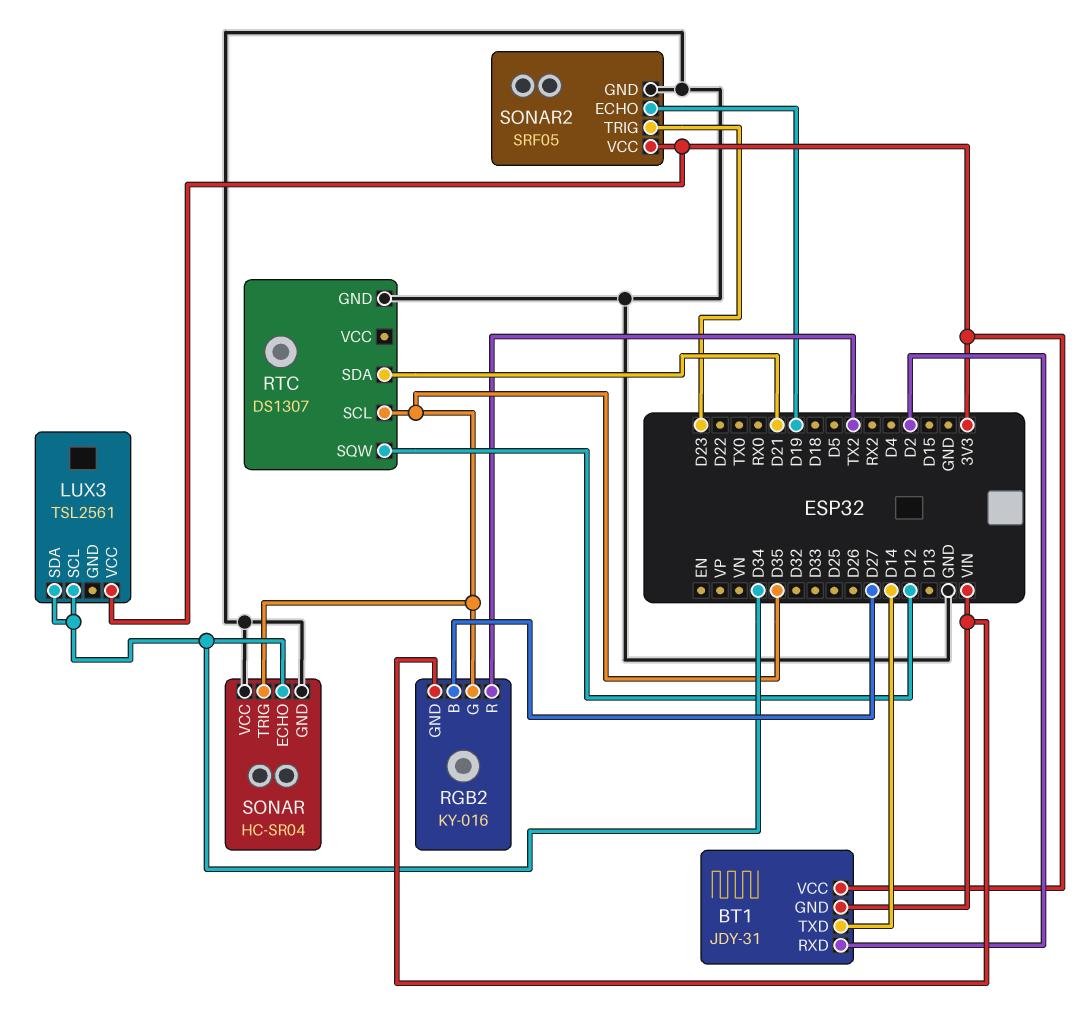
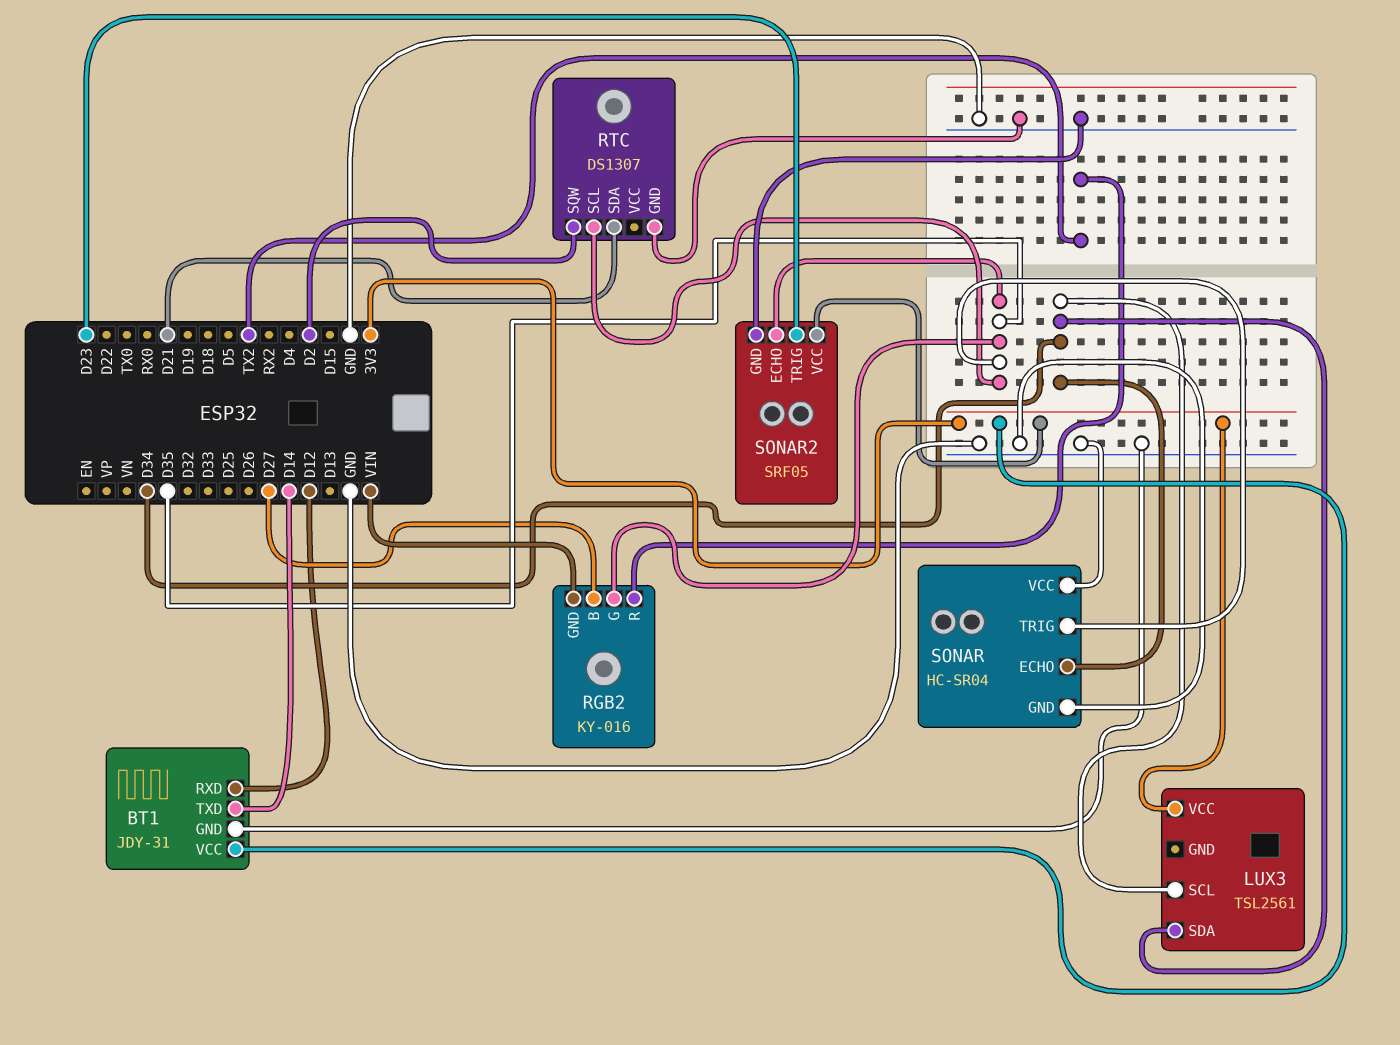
BT1 pin GND: VIN -> GND
BT1 pin RXD: D2 -> D12
RTC pin SQW: D12 -> D2
SONAR2 pin ECHO: D19 -> D35

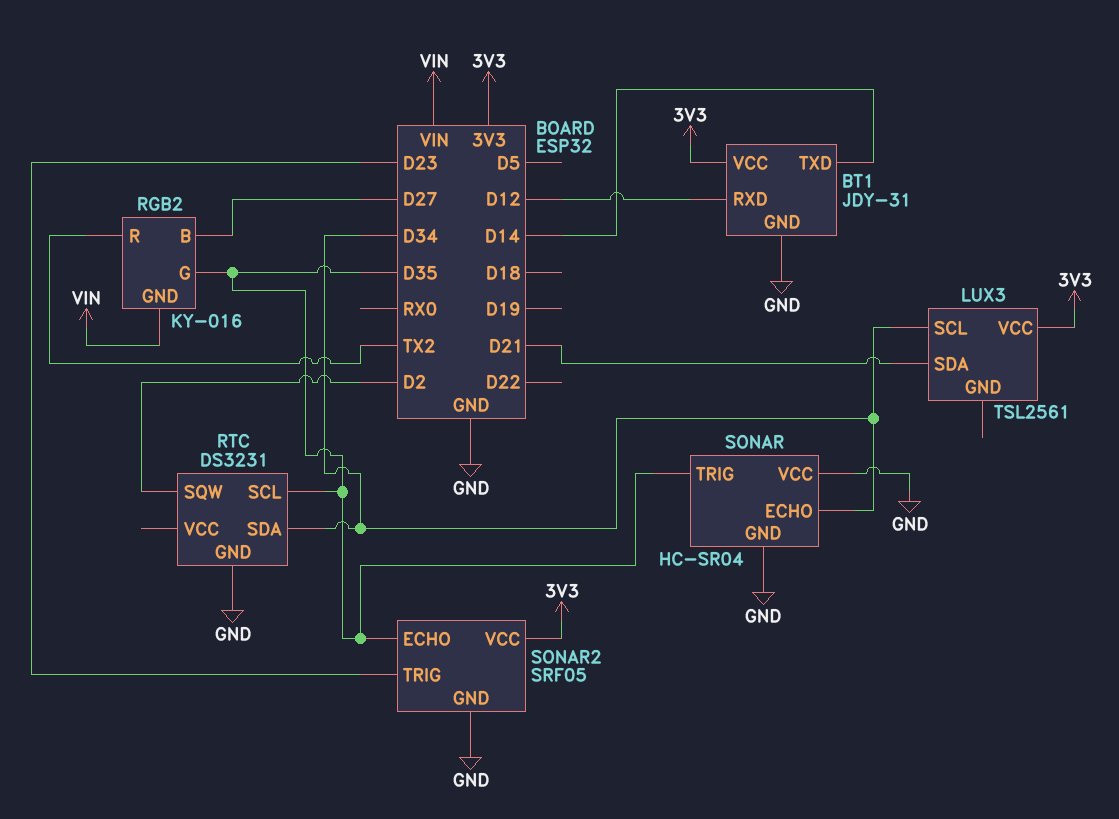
LUX3 pin SDA: D34 -> D21
RTC: DS1307 -> DS3231
RTC pin SDA: D21 -> D34

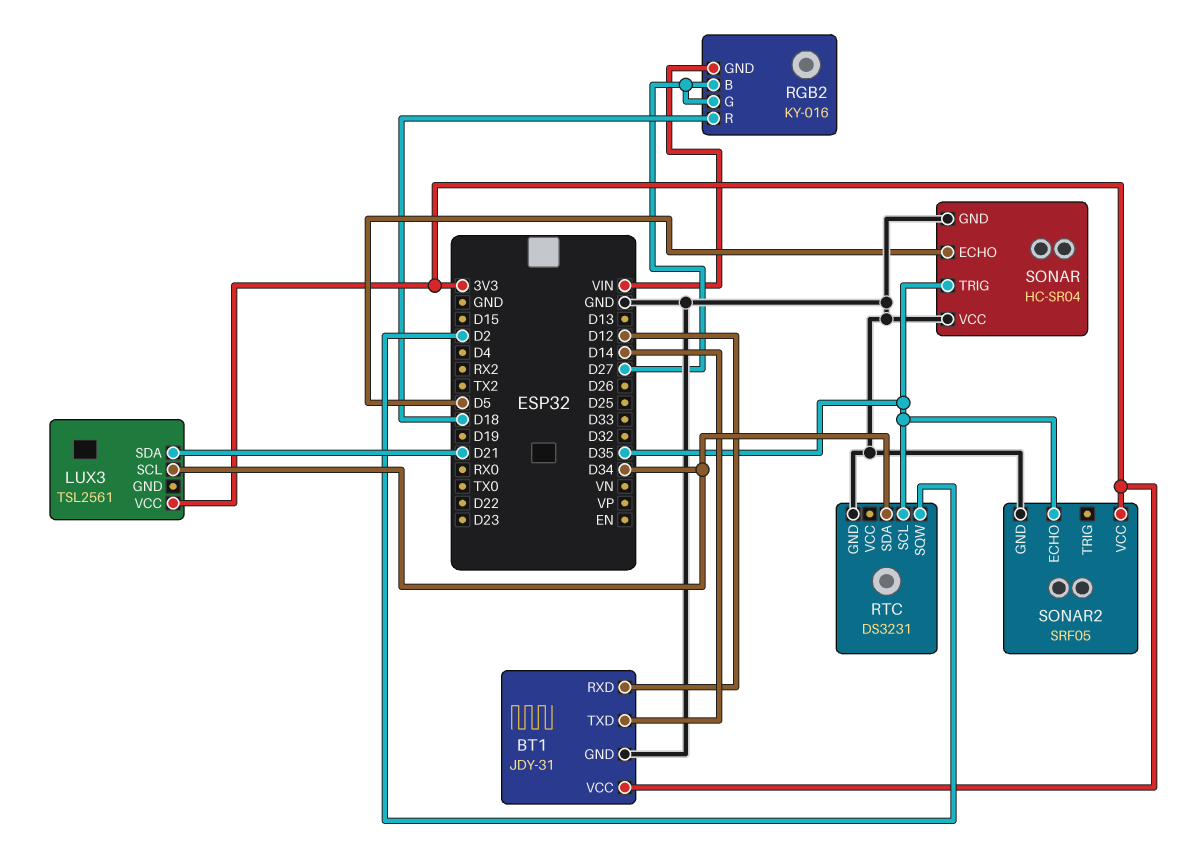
RGB2 pin G: D35 -> D27
RGB2 pin R: TX2 -> D18
SONAR pin ECHO: D34 -> D5
SONAR2 pin TRIG: D23 -> none

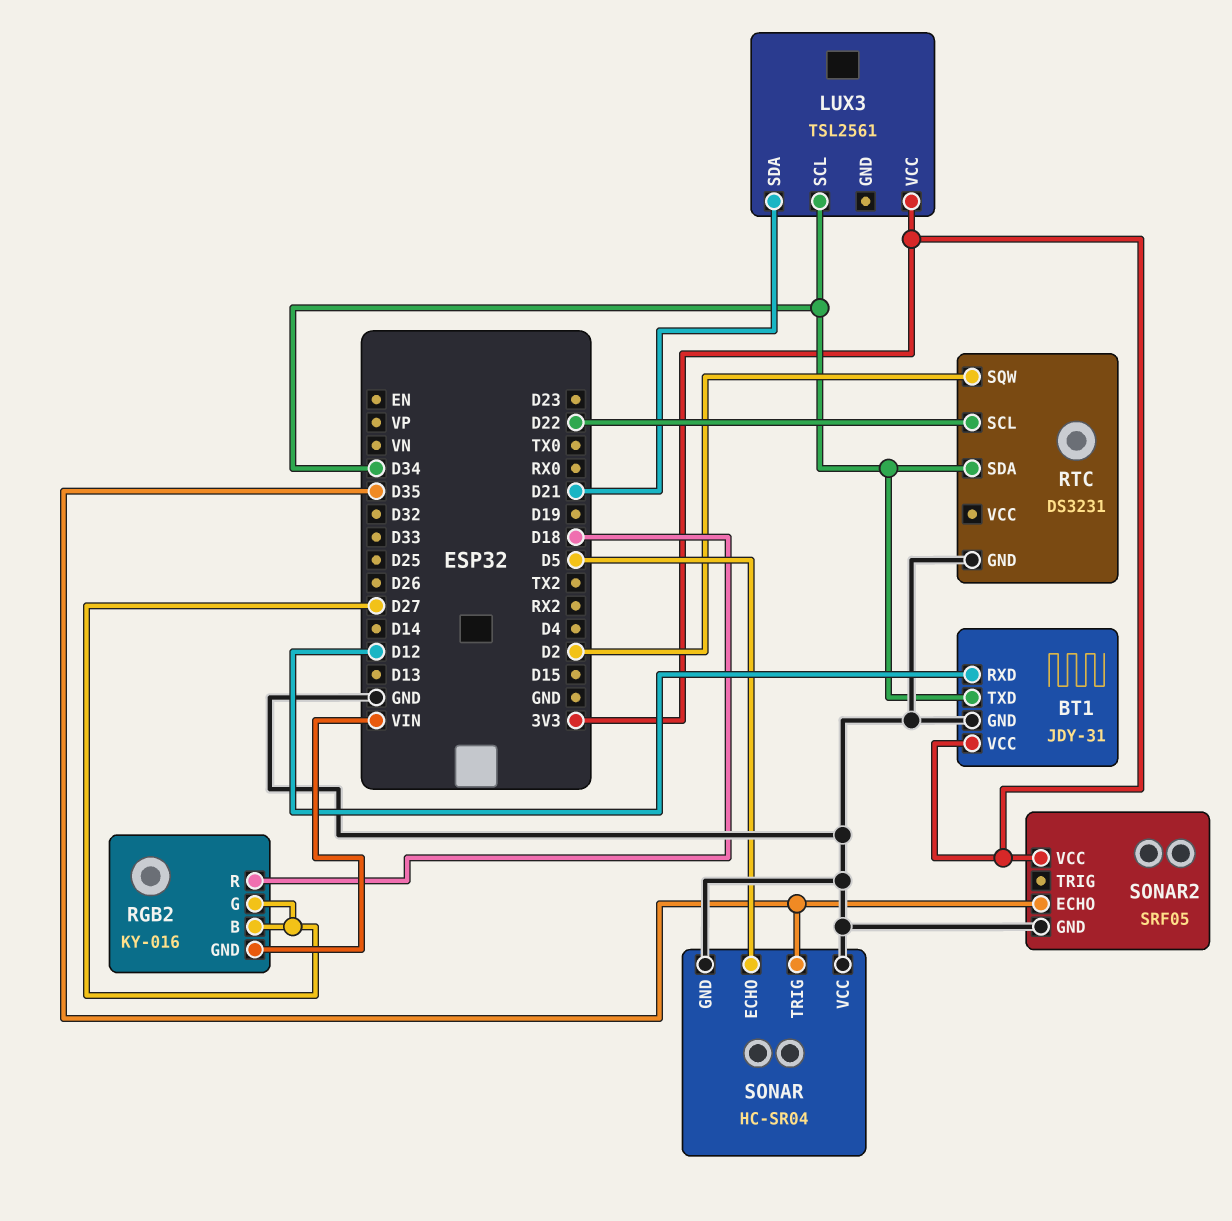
BT1 pin TXD: D14 -> D34
RTC pin SCL: D35 -> D22

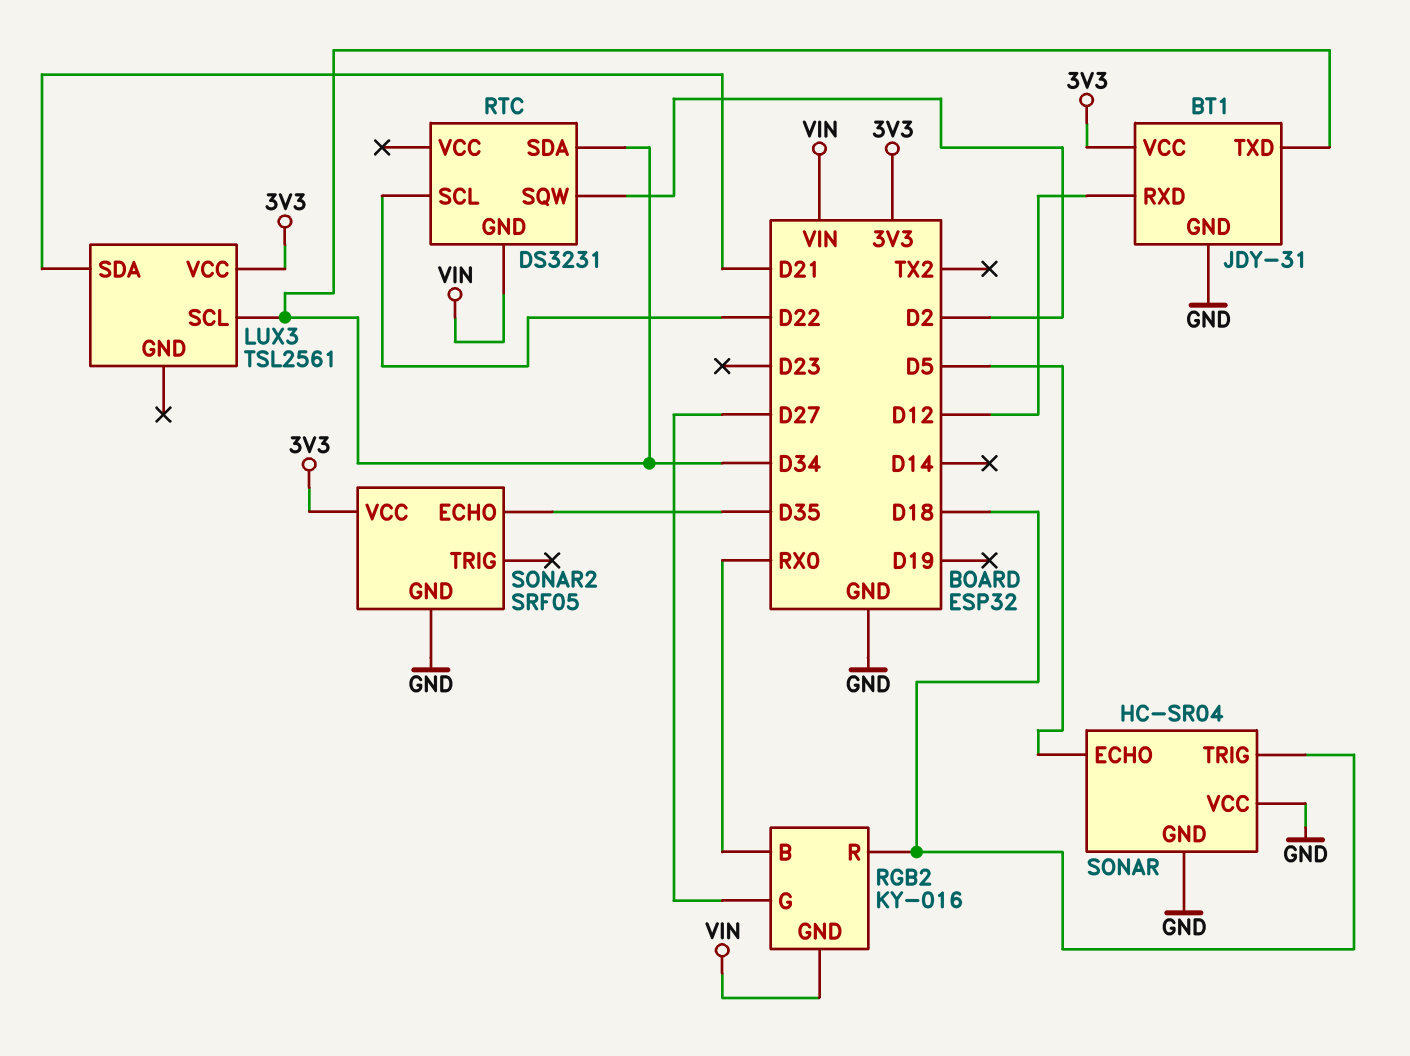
RGB2 pin B: D27 -> RX0
RTC pin GND: GND -> VIN
SONAR pin TRIG: D35 -> D18

